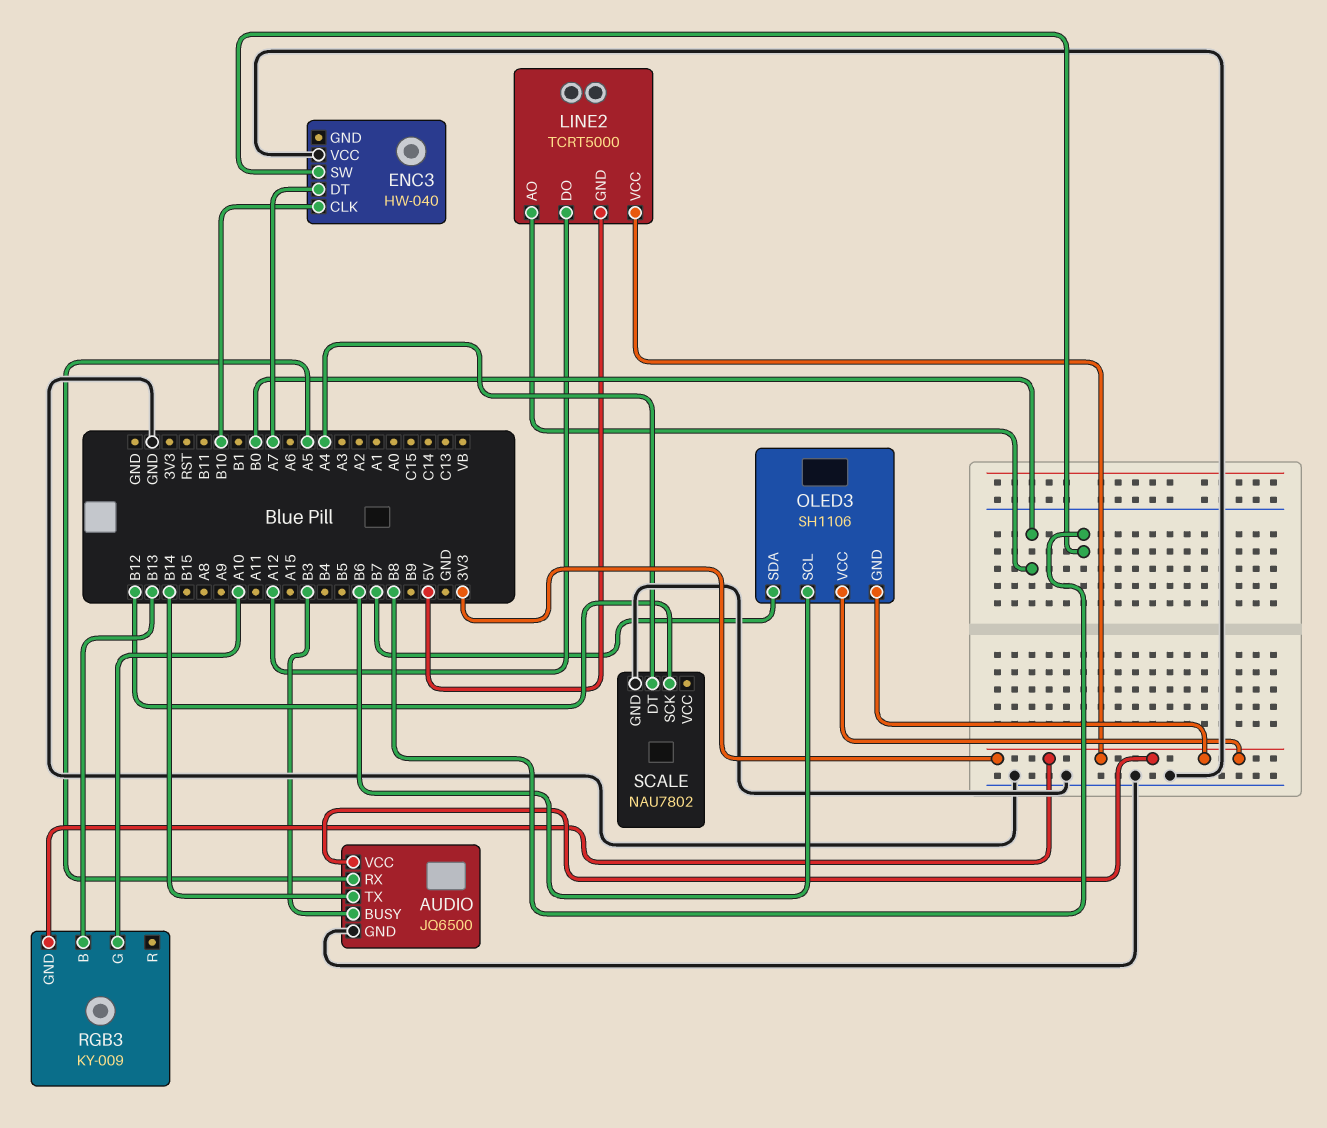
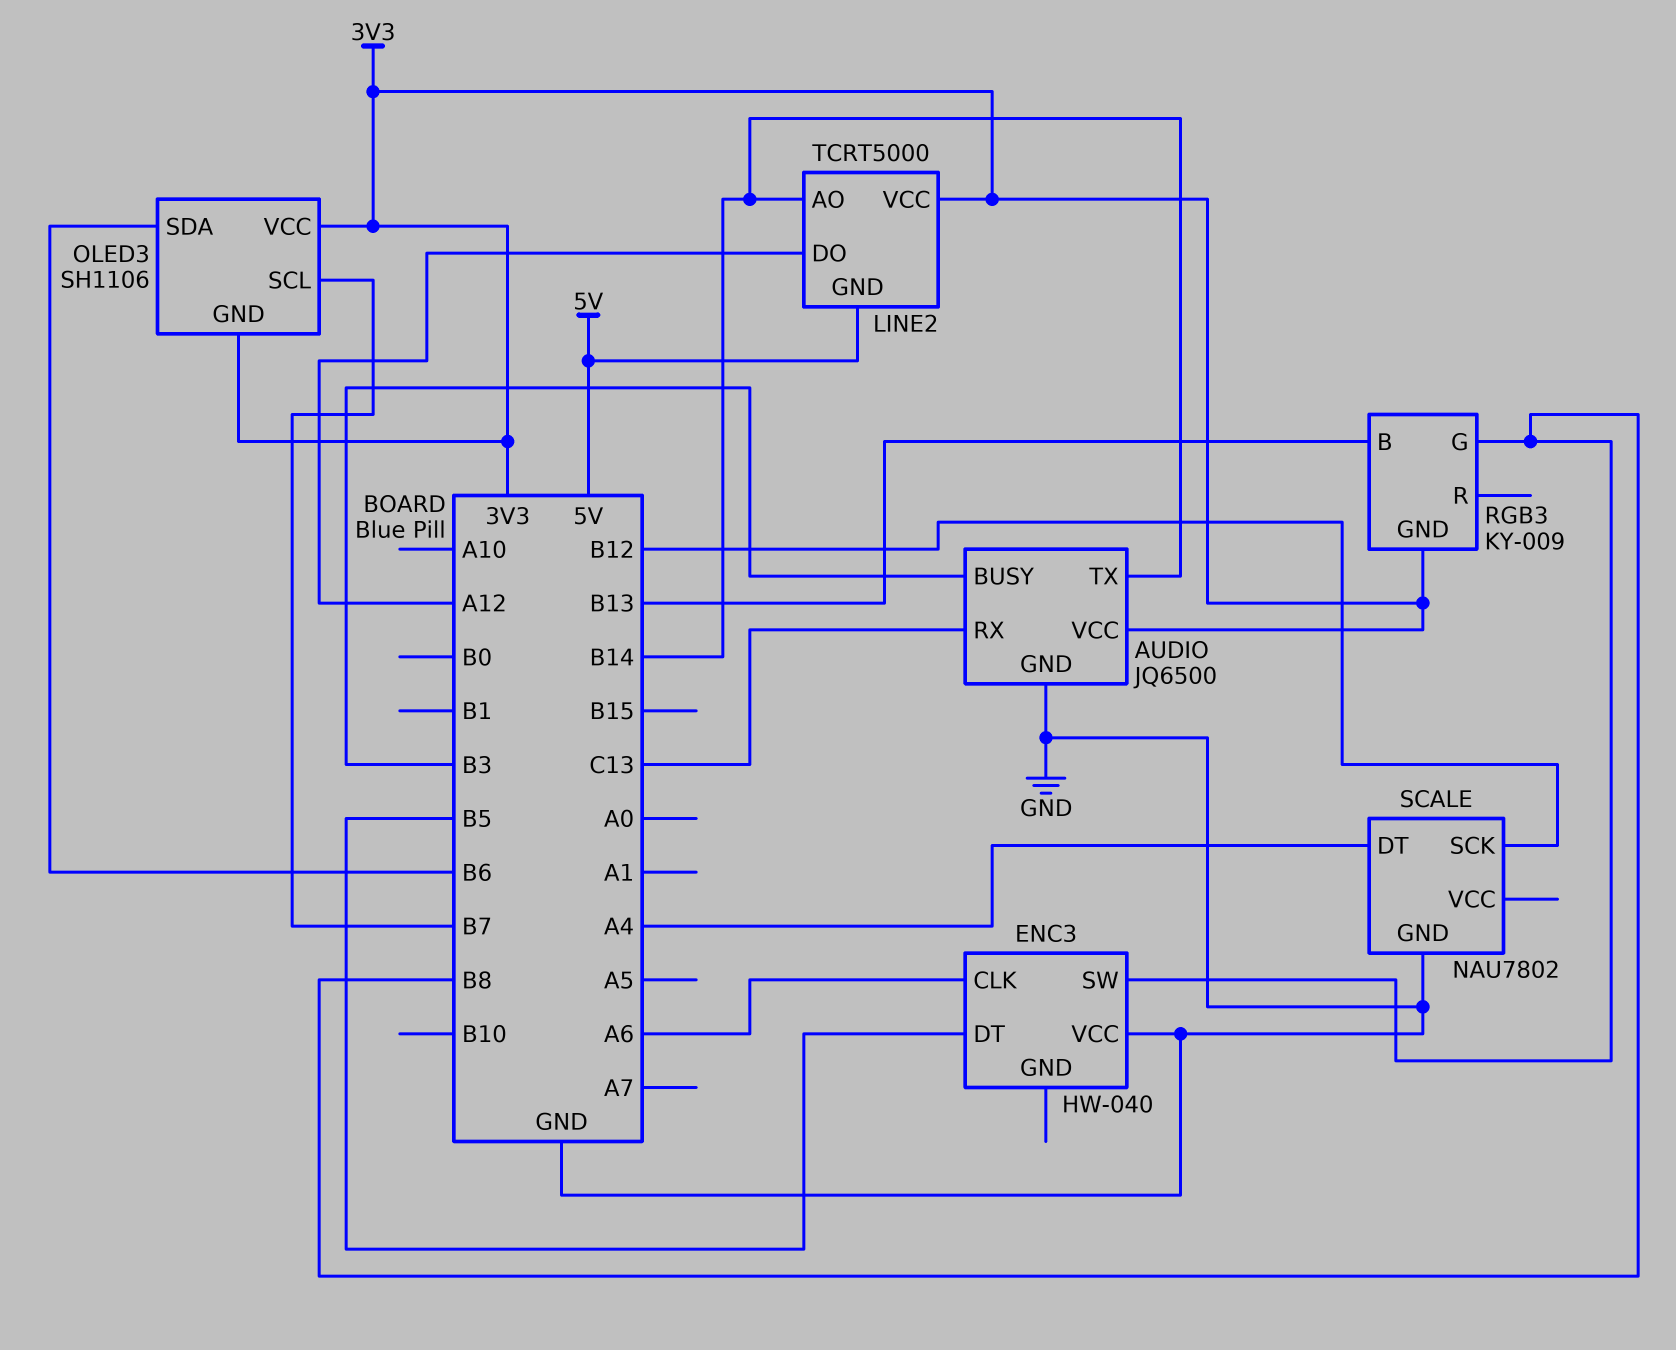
AUDIO pin RX: A5 -> C13
ENC3 pin CLK: B10 -> A6
ENC3 pin DT: A7 -> B5
LINE2 pin AO: B0 -> B14
OLED3 pin SCL: B6 -> B7
OLED3 pin SDA: B7 -> B6
RGB3 pin G: A10 -> B8

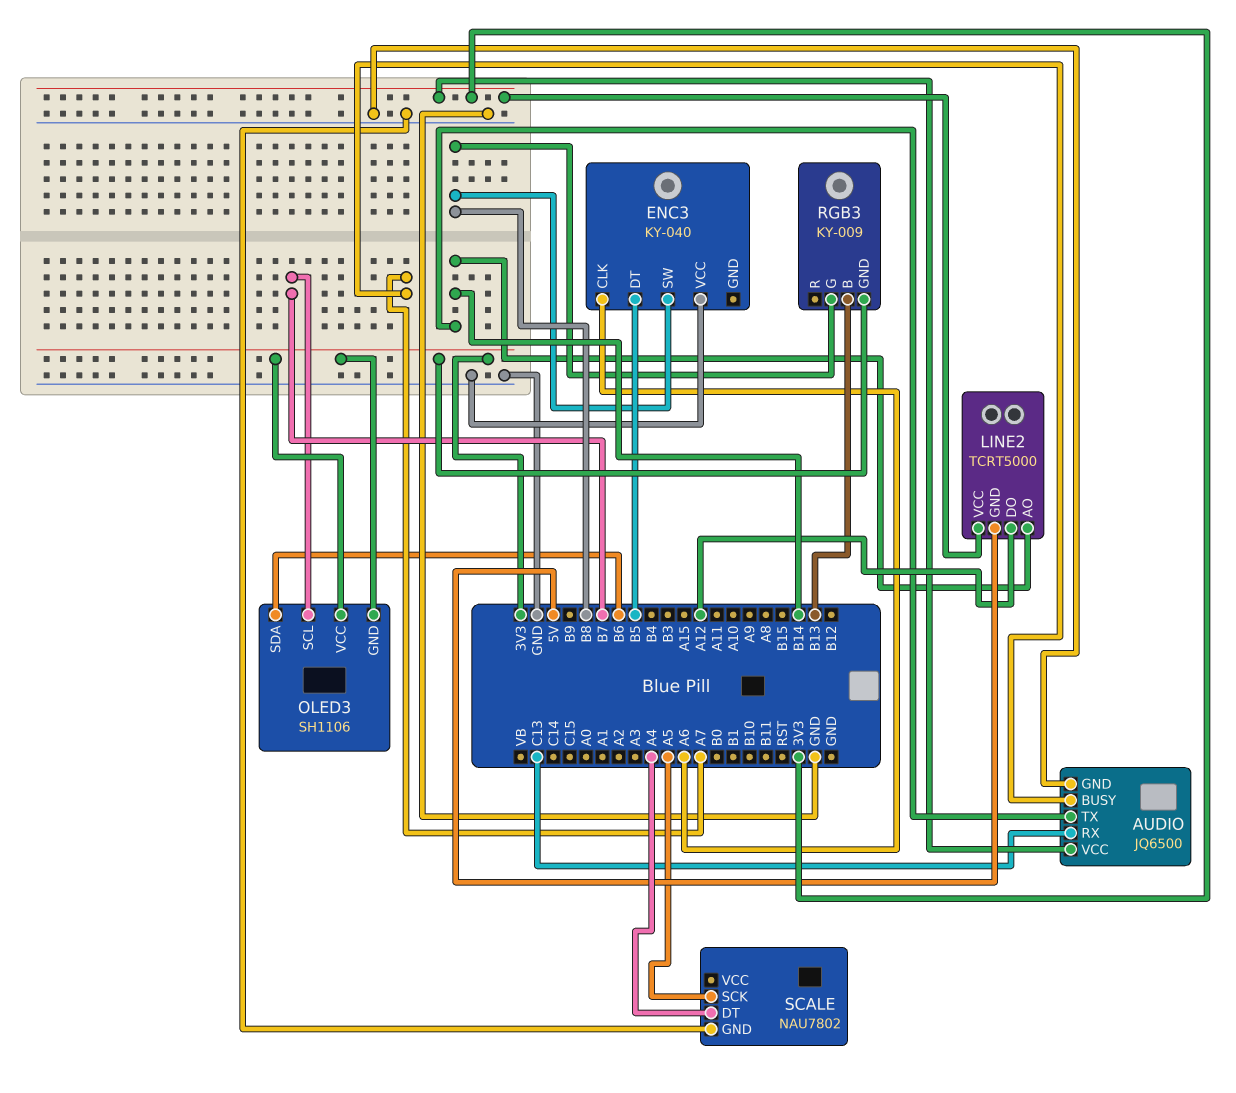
AUDIO pin BUSY: B3 -> A7
ENC3: HW-040 -> KY-040
SCALE pin SCK: B12 -> A5

